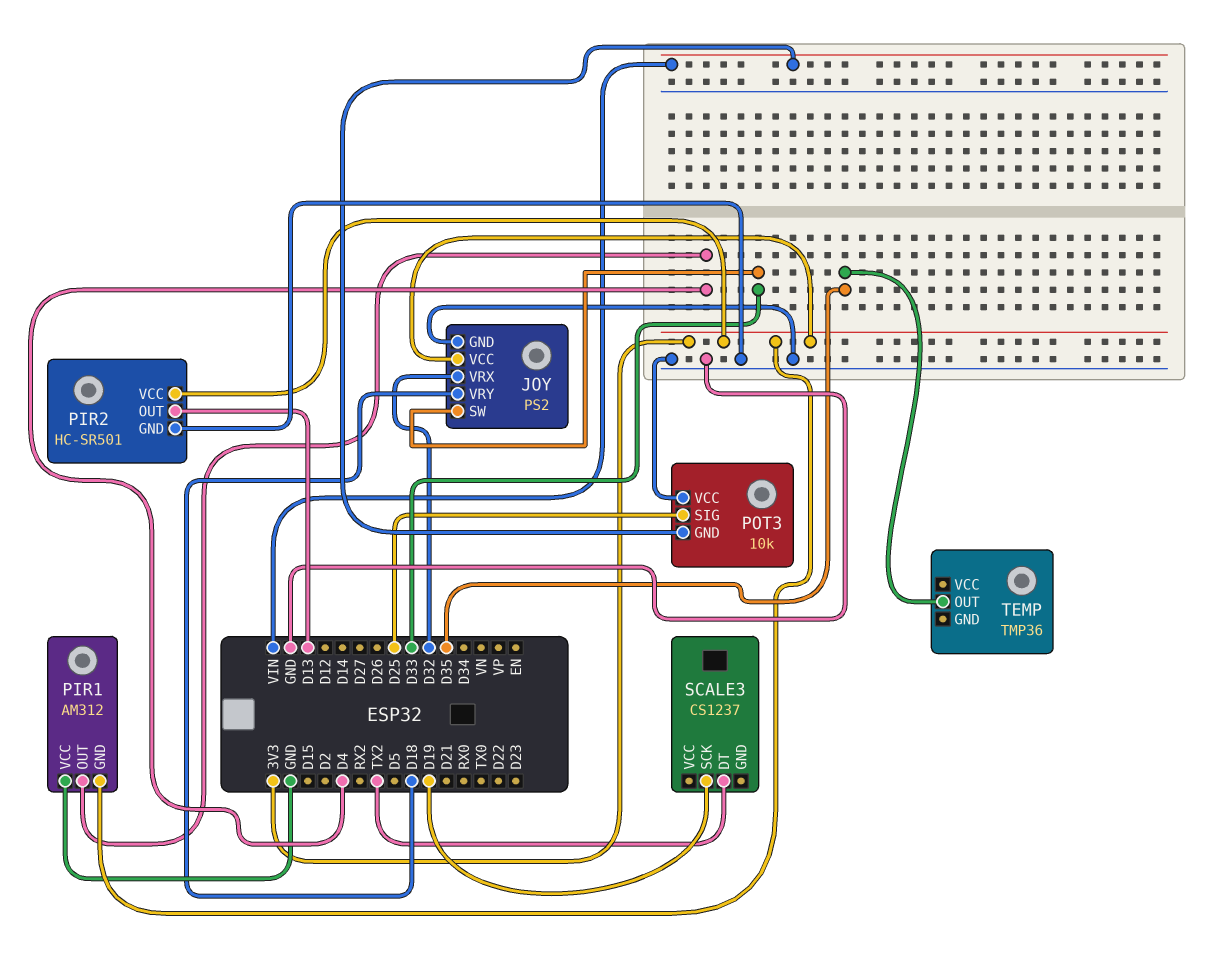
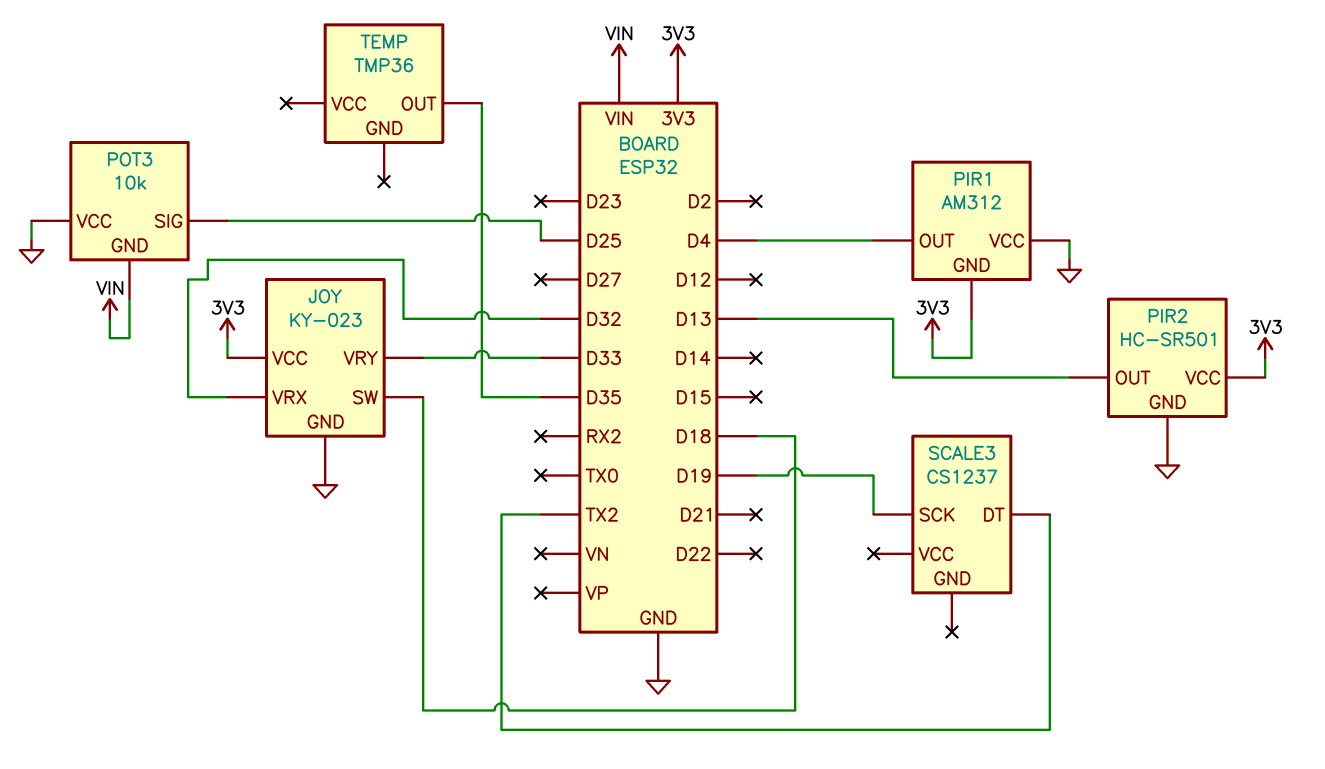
JOY: PS2 -> KY-023
JOY pin SW: D33 -> D18
JOY pin VRY: D18 -> D33

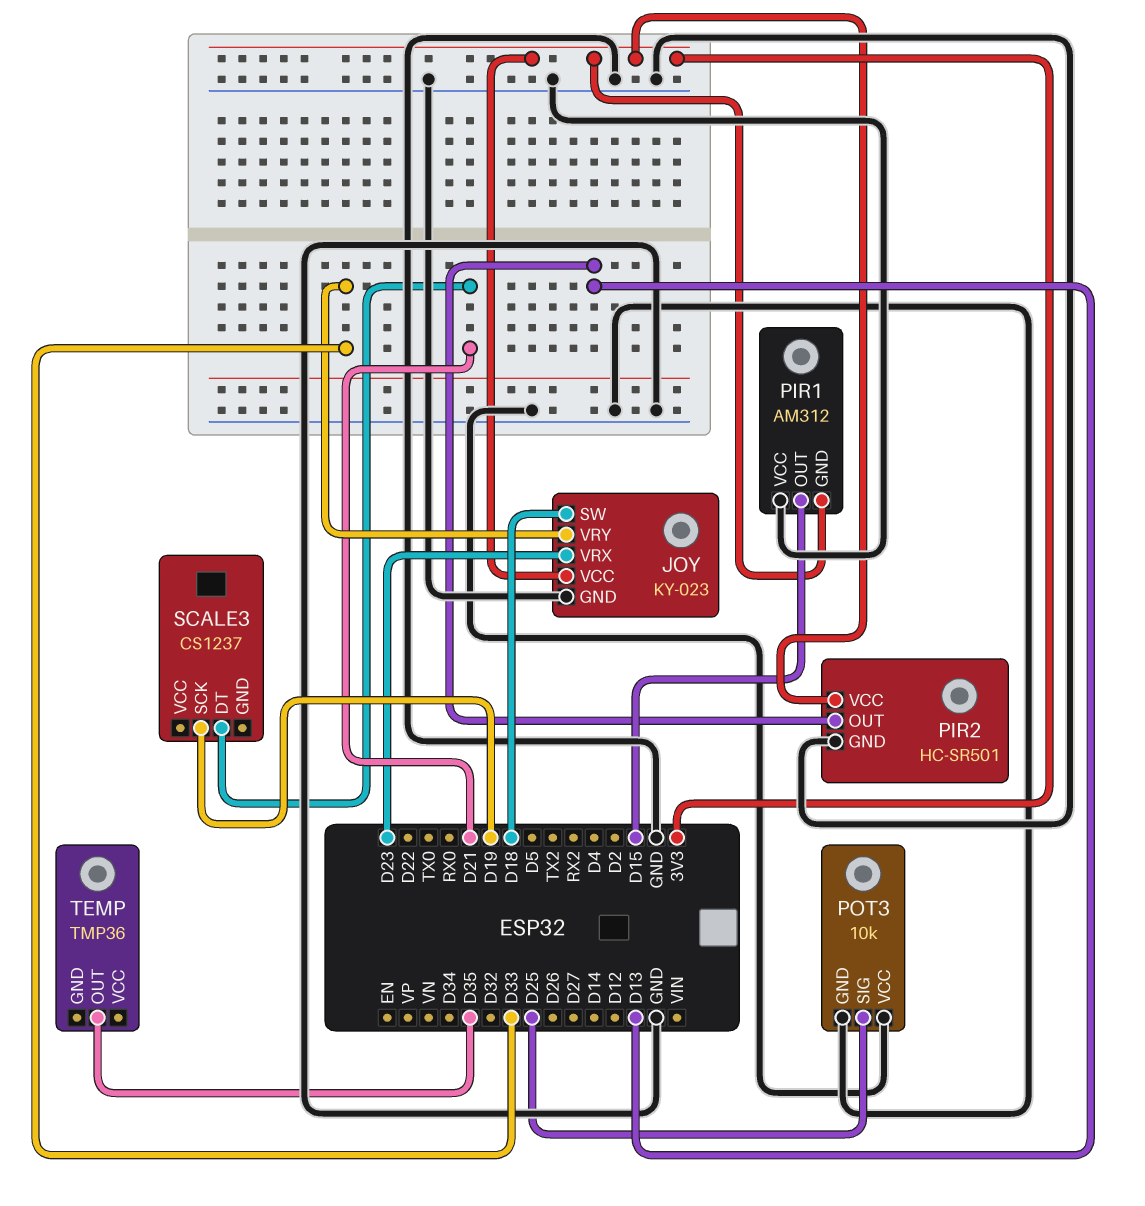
JOY pin VRX: D32 -> D23
PIR1 pin OUT: D4 -> D15
POT3 pin GND: VIN -> GND
SCALE3 pin DT: TX2 -> D21

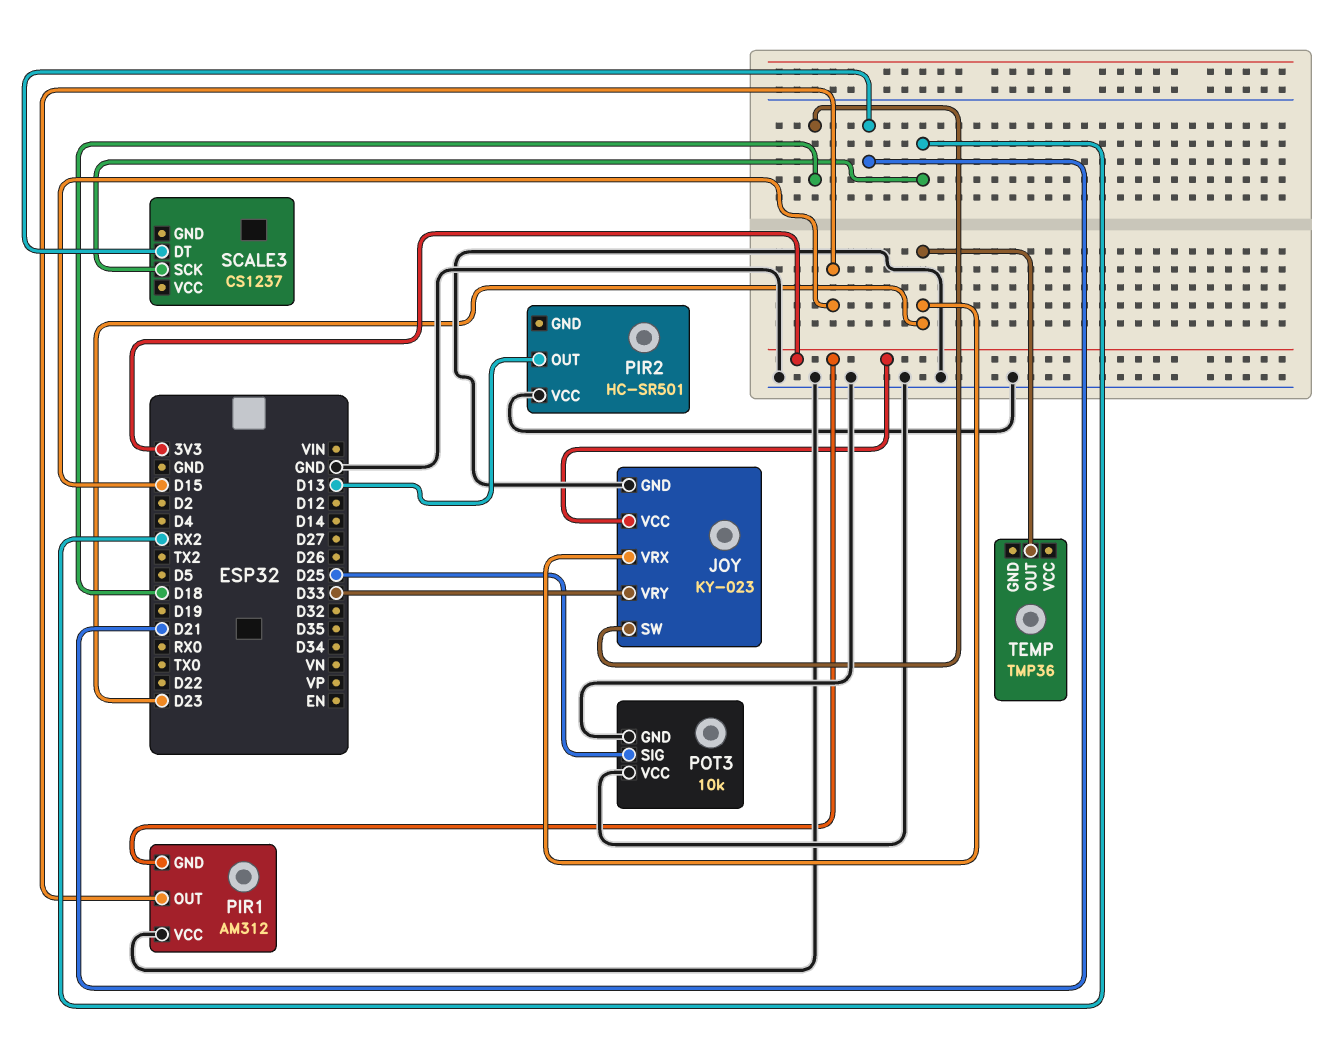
PIR2 pin GND: GND -> none
PIR2 pin VCC: 3V3 -> GND
SCALE3 pin SCK: D19 -> RX2
TEMP pin OUT: D35 -> D23

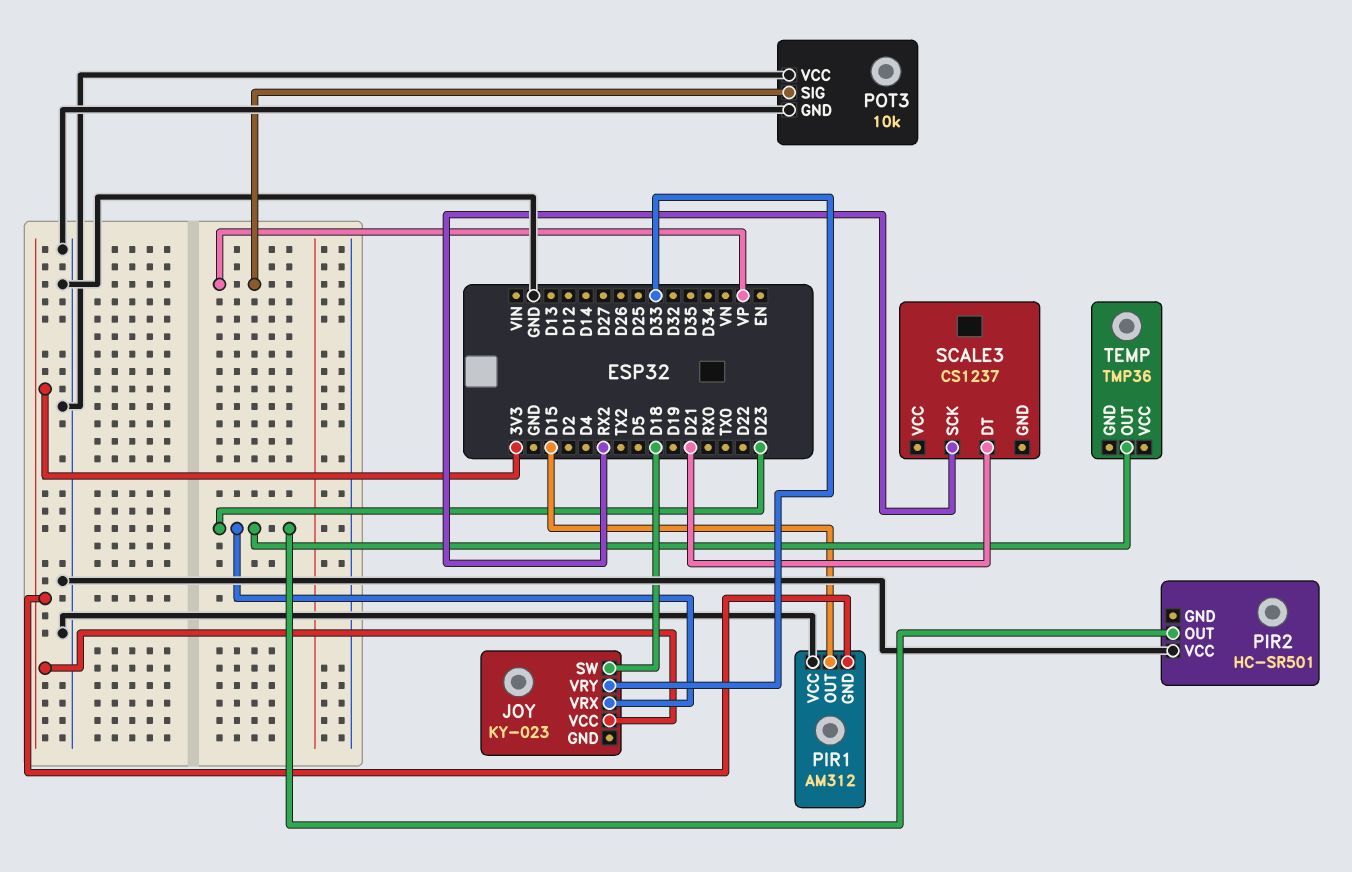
JOY pin GND: GND -> none
PIR2 pin OUT: D13 -> D23
POT3 pin SIG: D25 -> VP

